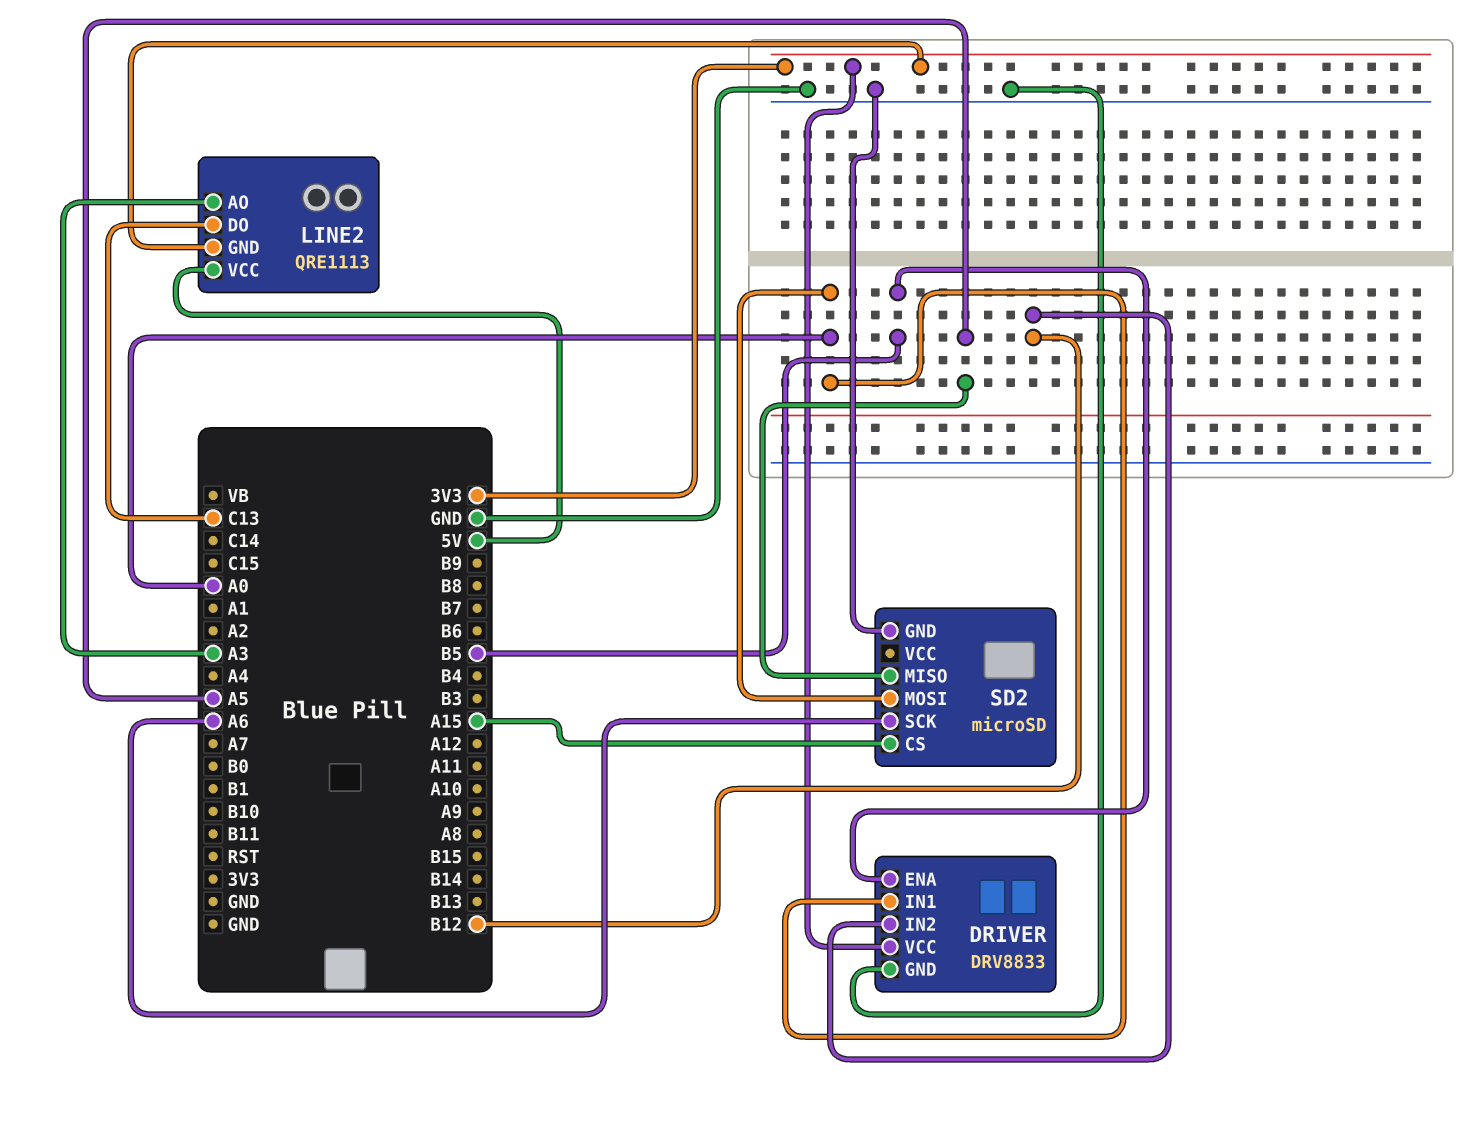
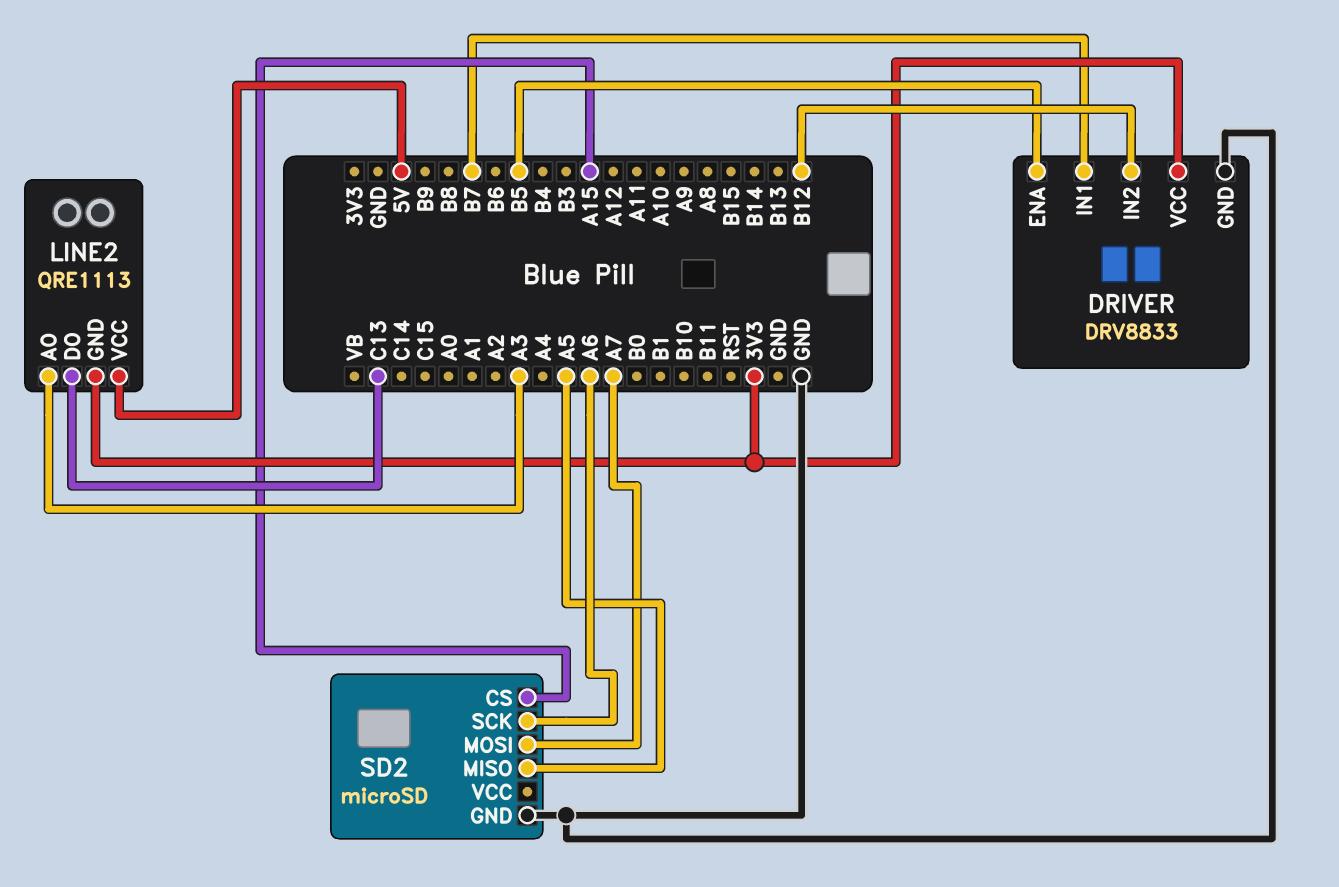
DRIVER pin IN1: A0 -> B7
SD2 pin MOSI: A0 -> A7

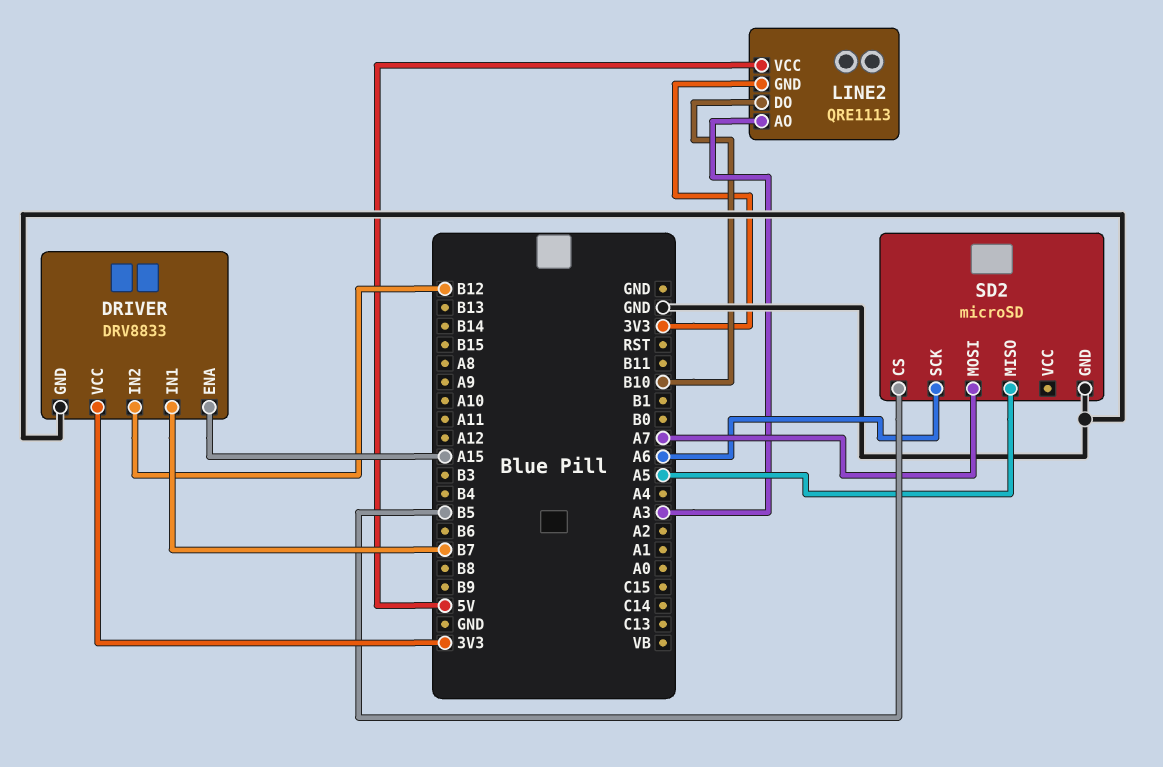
DRIVER pin ENA: B5 -> A15
LINE2 pin DO: C13 -> B10
SD2 pin CS: A15 -> B5

